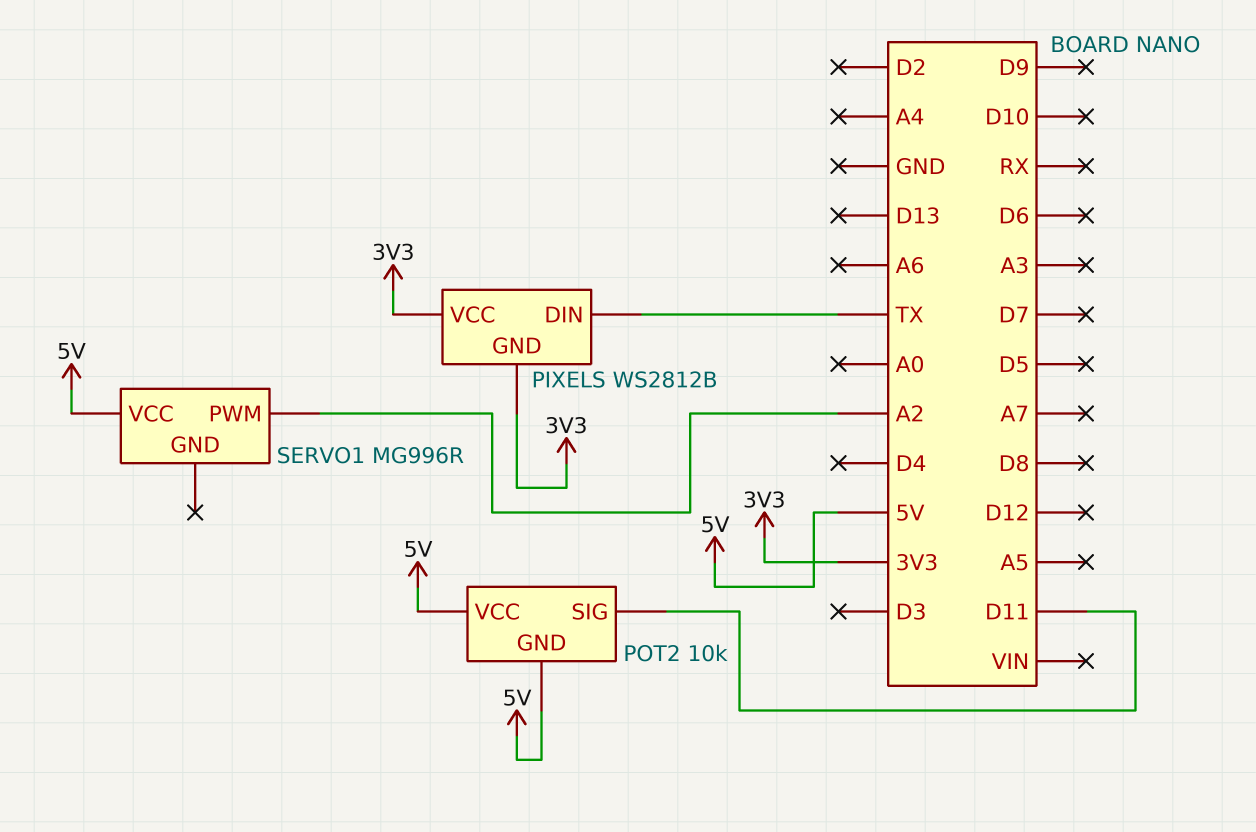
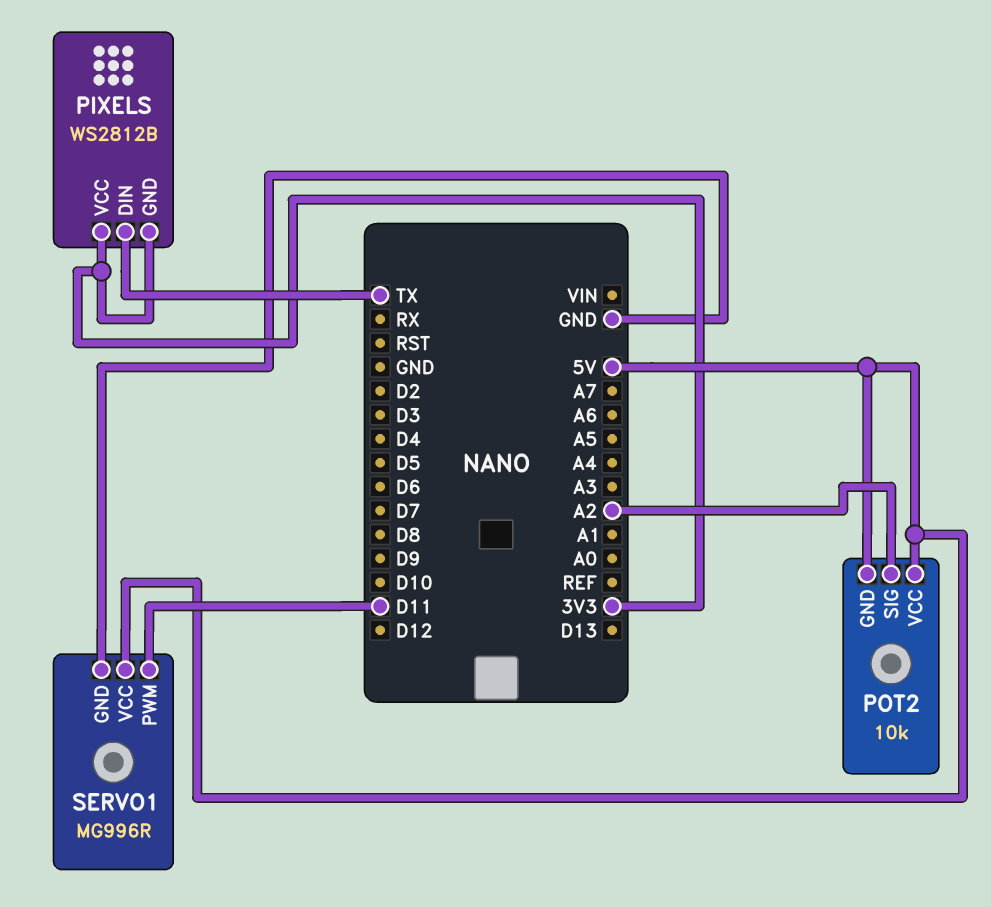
POT2 pin SIG: D11 -> A2
SERVO1 pin GND: none -> GND
SERVO1 pin PWM: A2 -> D11

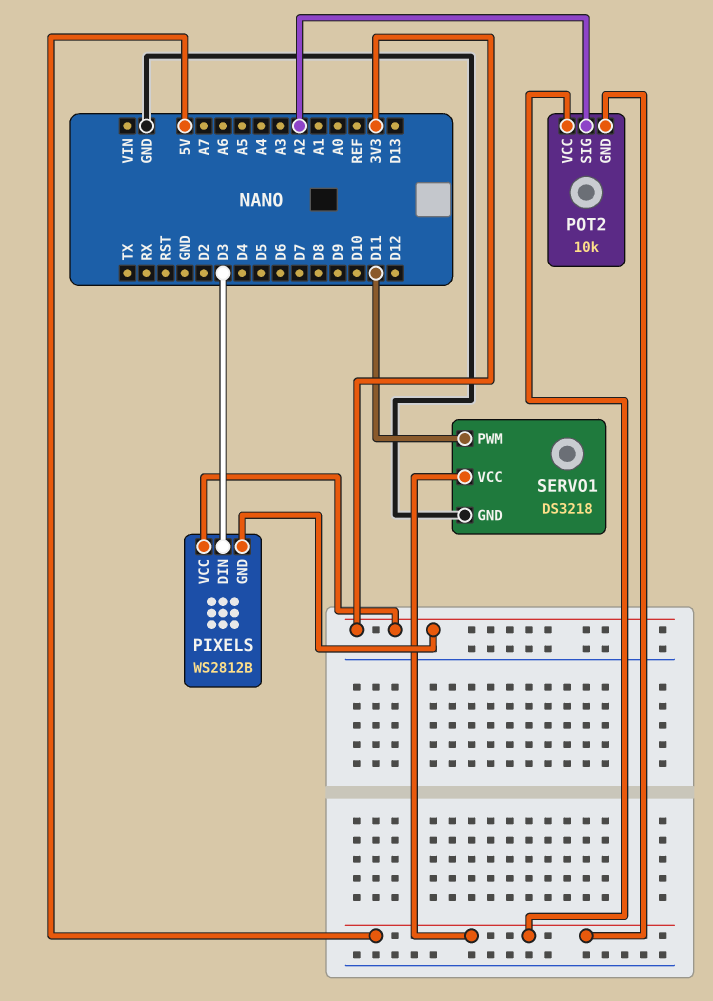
PIXELS pin DIN: TX -> D3
SERVO1: MG996R -> DS3218

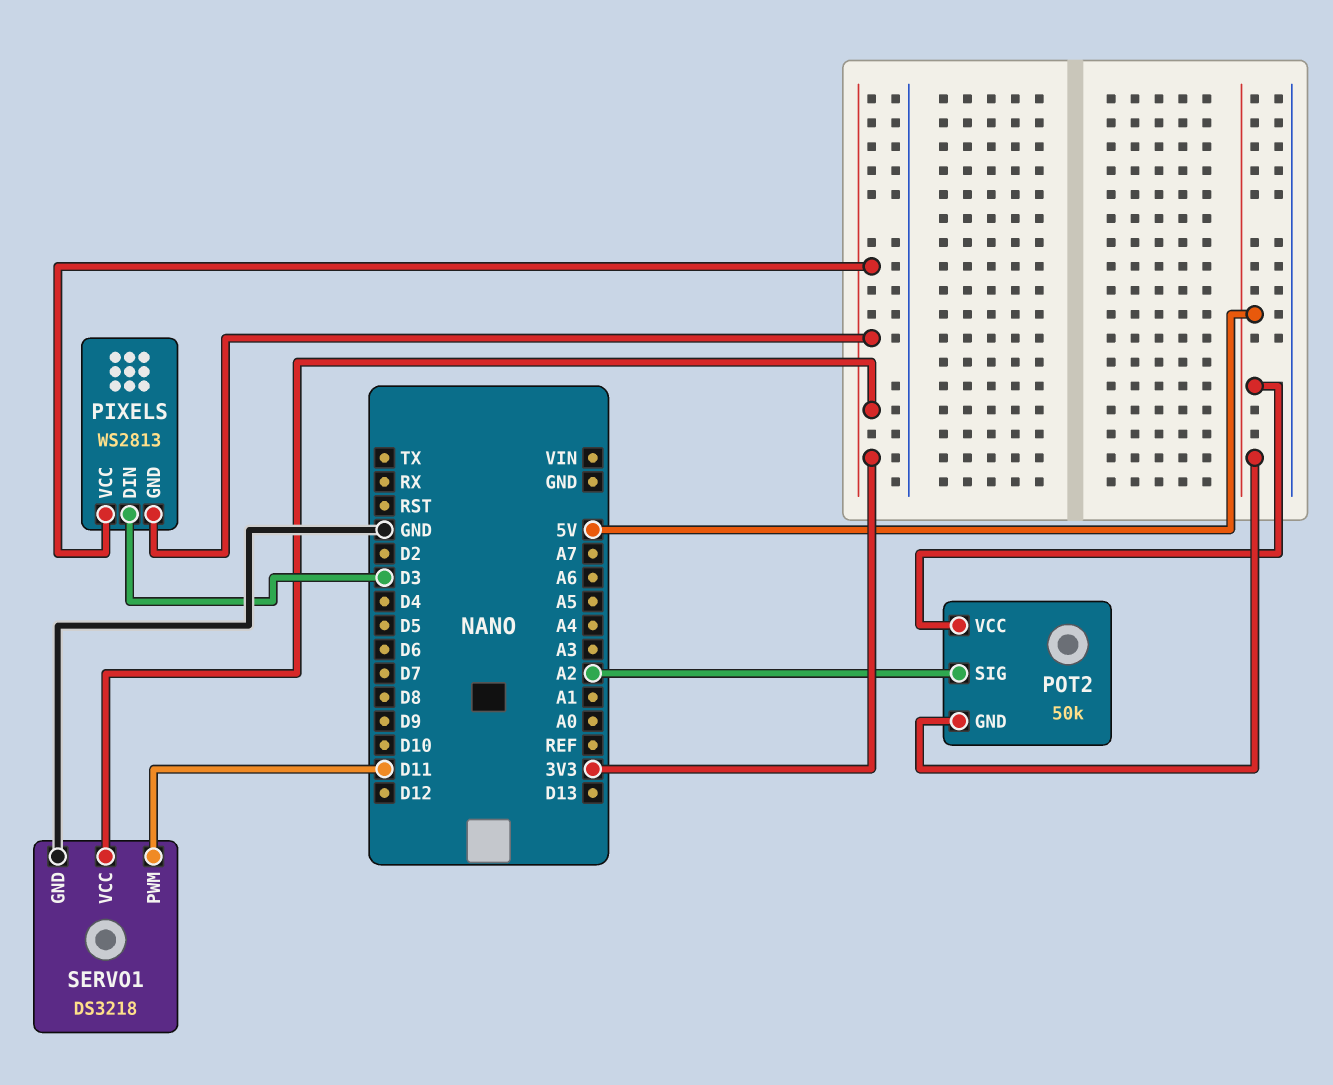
PIXELS: WS2812B -> WS2813
POT2: 10k -> 50k
SERVO1 pin VCC: 5V -> 3V3

